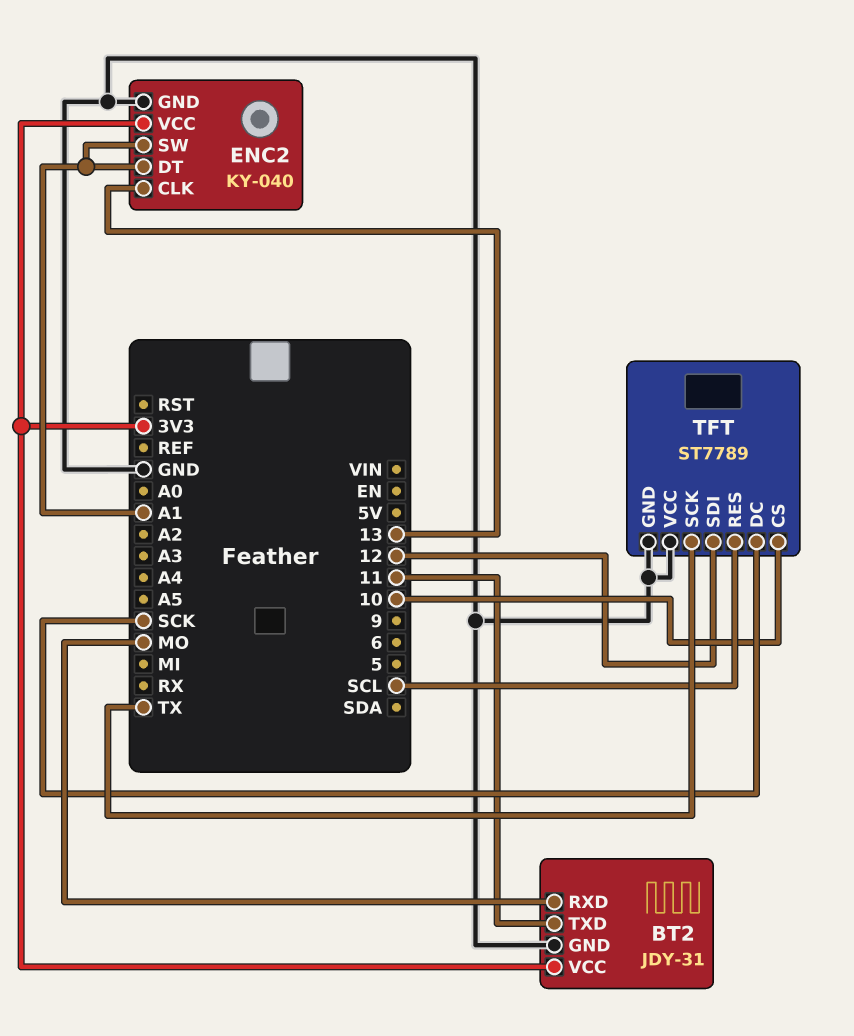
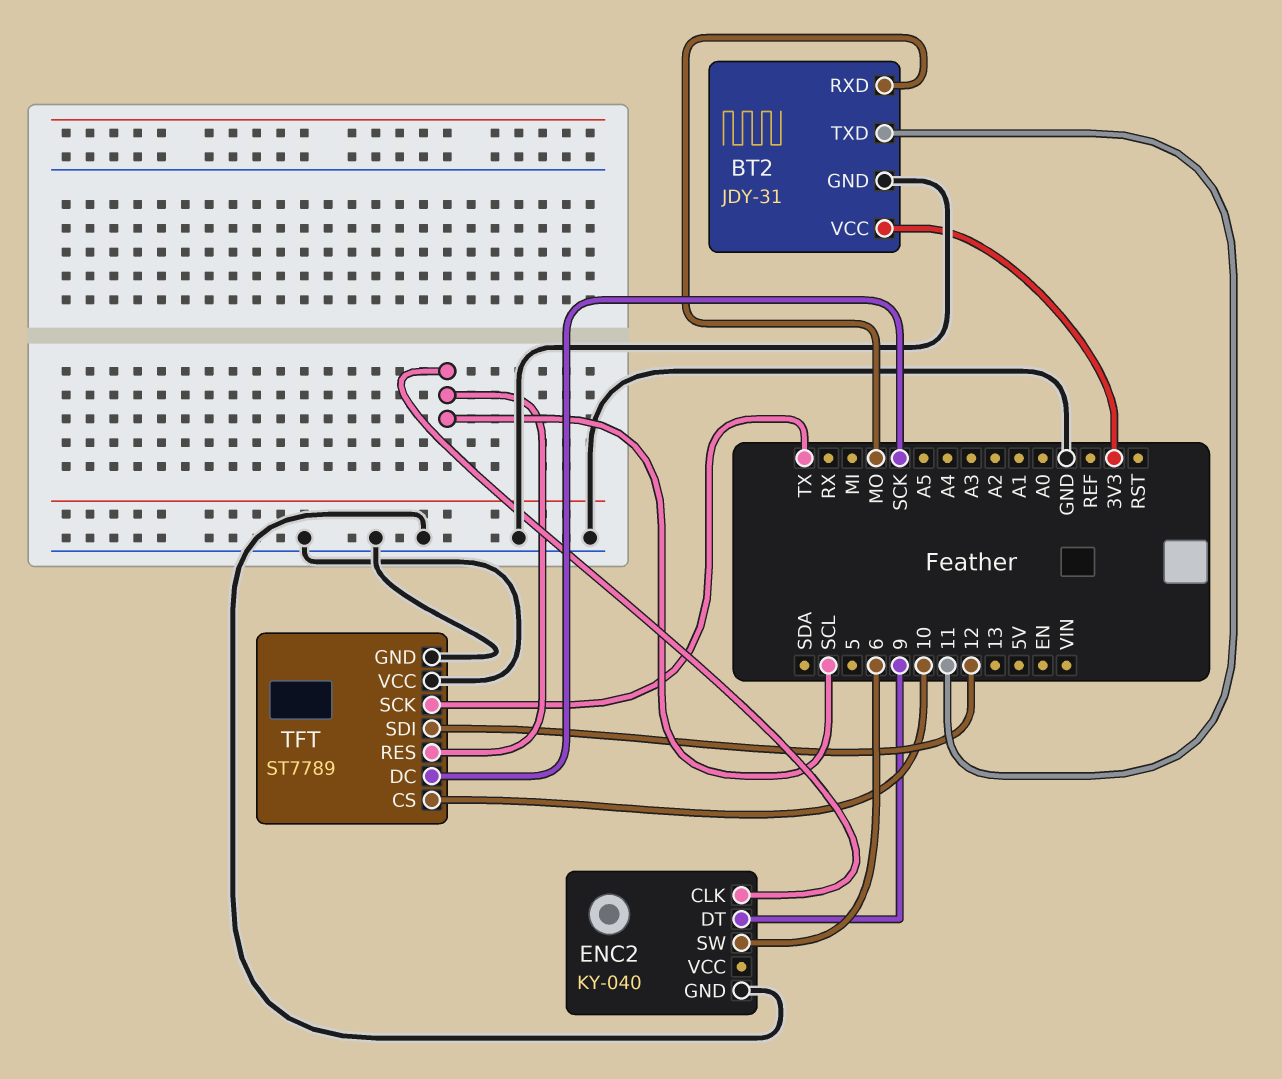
ENC2 pin CLK: 13 -> SCL
ENC2 pin DT: A1 -> 9
ENC2 pin SW: A1 -> 6
ENC2 pin VCC: 3V3 -> none

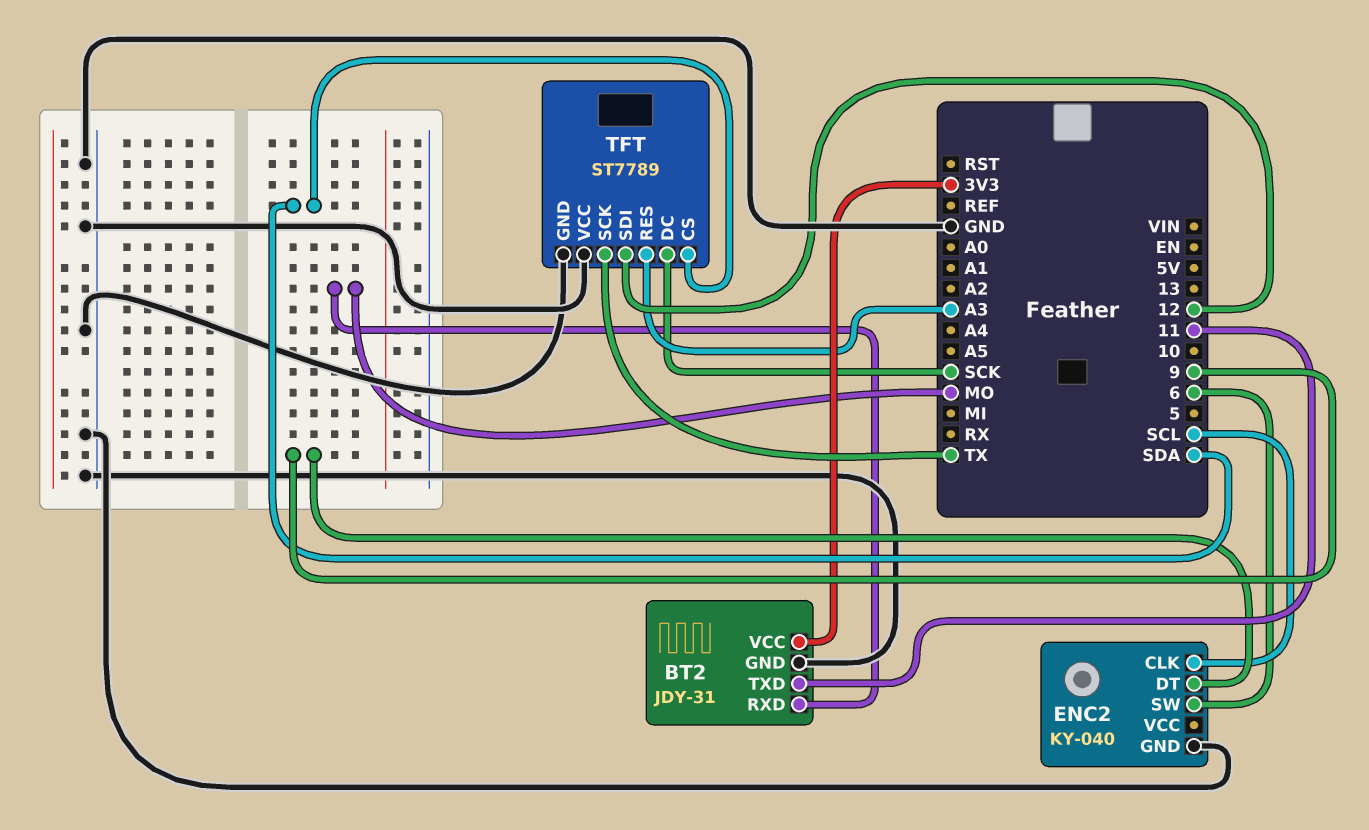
TFT pin CS: 10 -> SDA
TFT pin RES: SCL -> A3

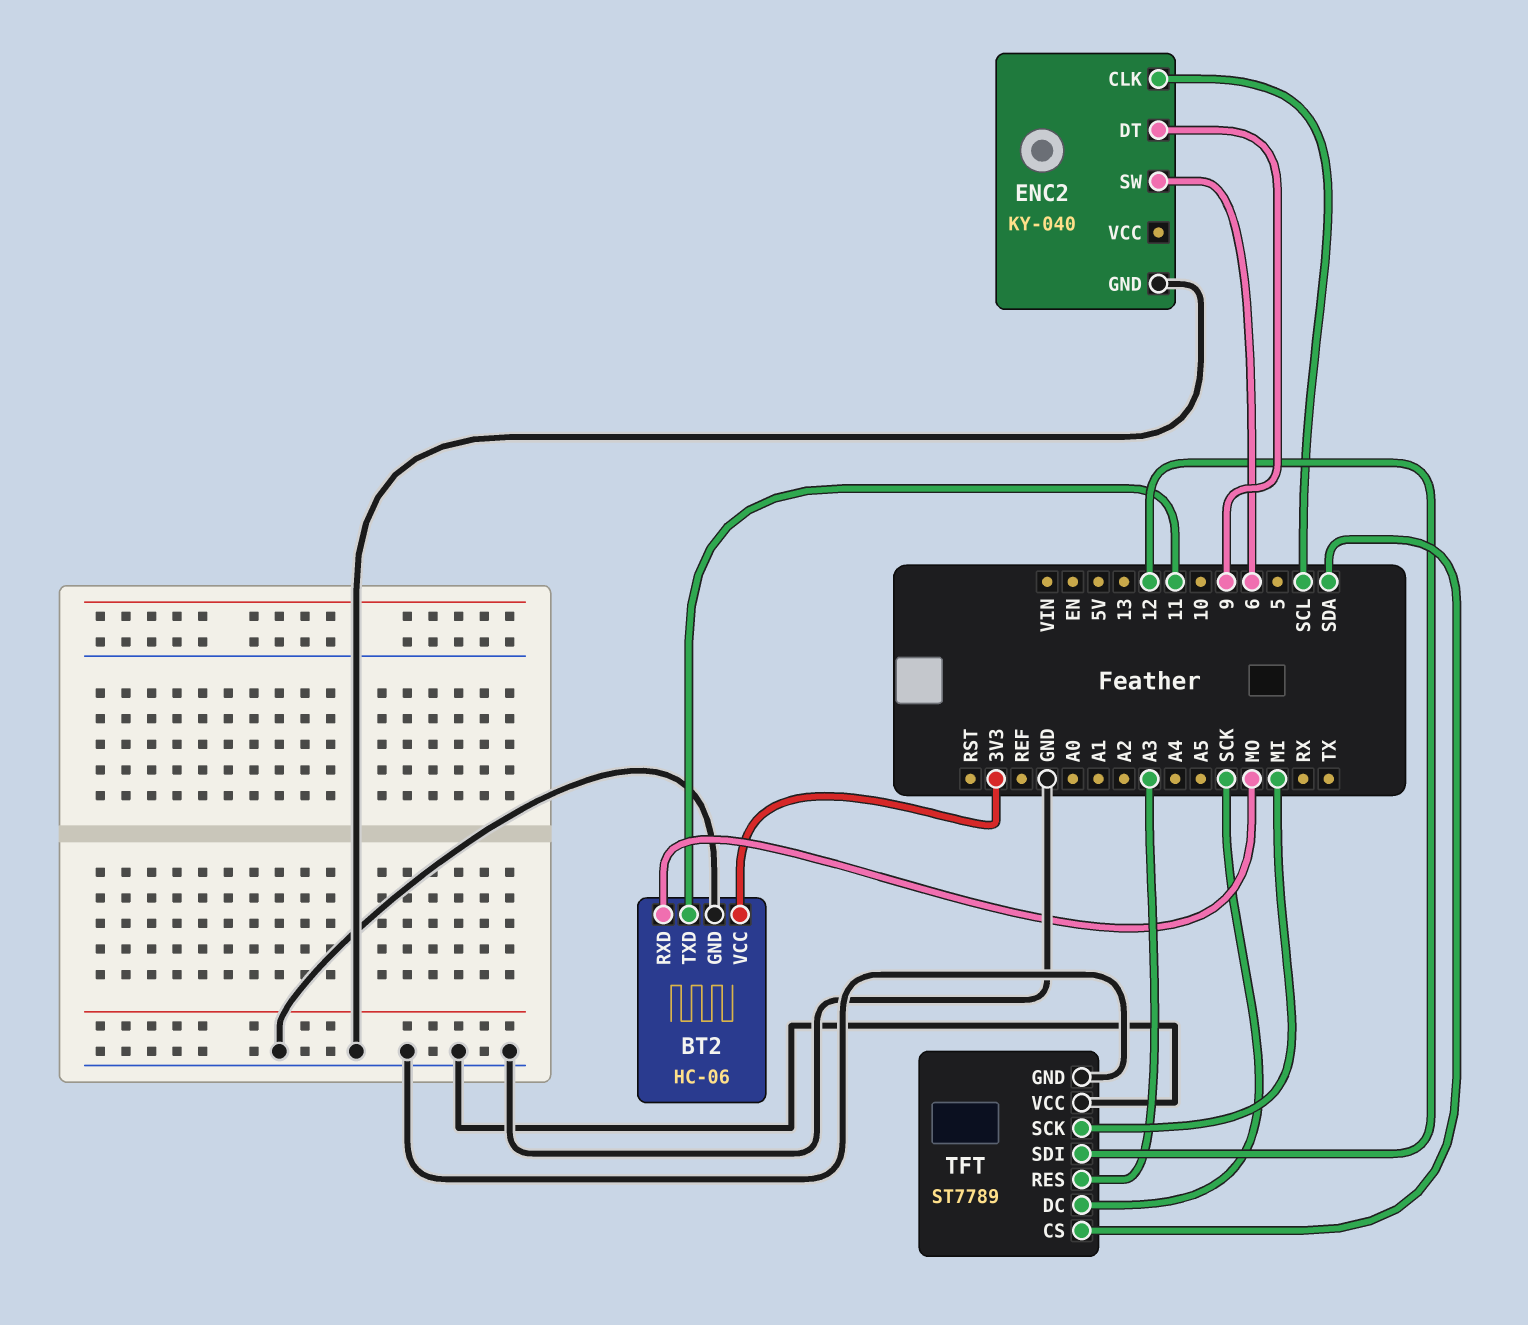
BT2: JDY-31 -> HC-06
TFT pin SCK: TX -> MI

